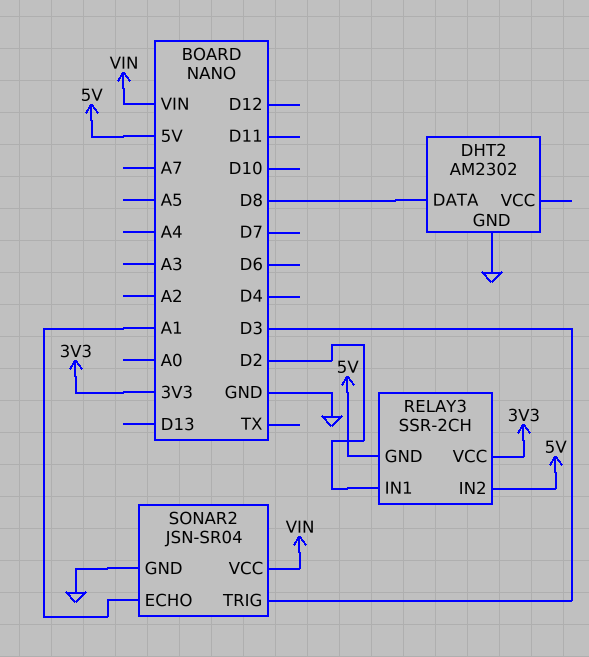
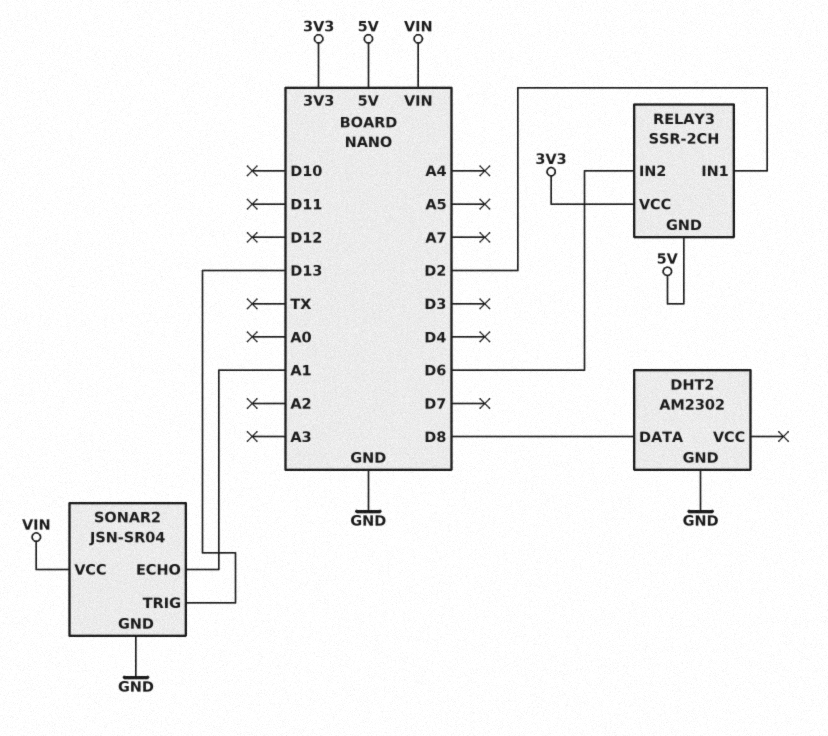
RELAY3 pin IN2: 5V -> D6
SONAR2 pin TRIG: D3 -> D13

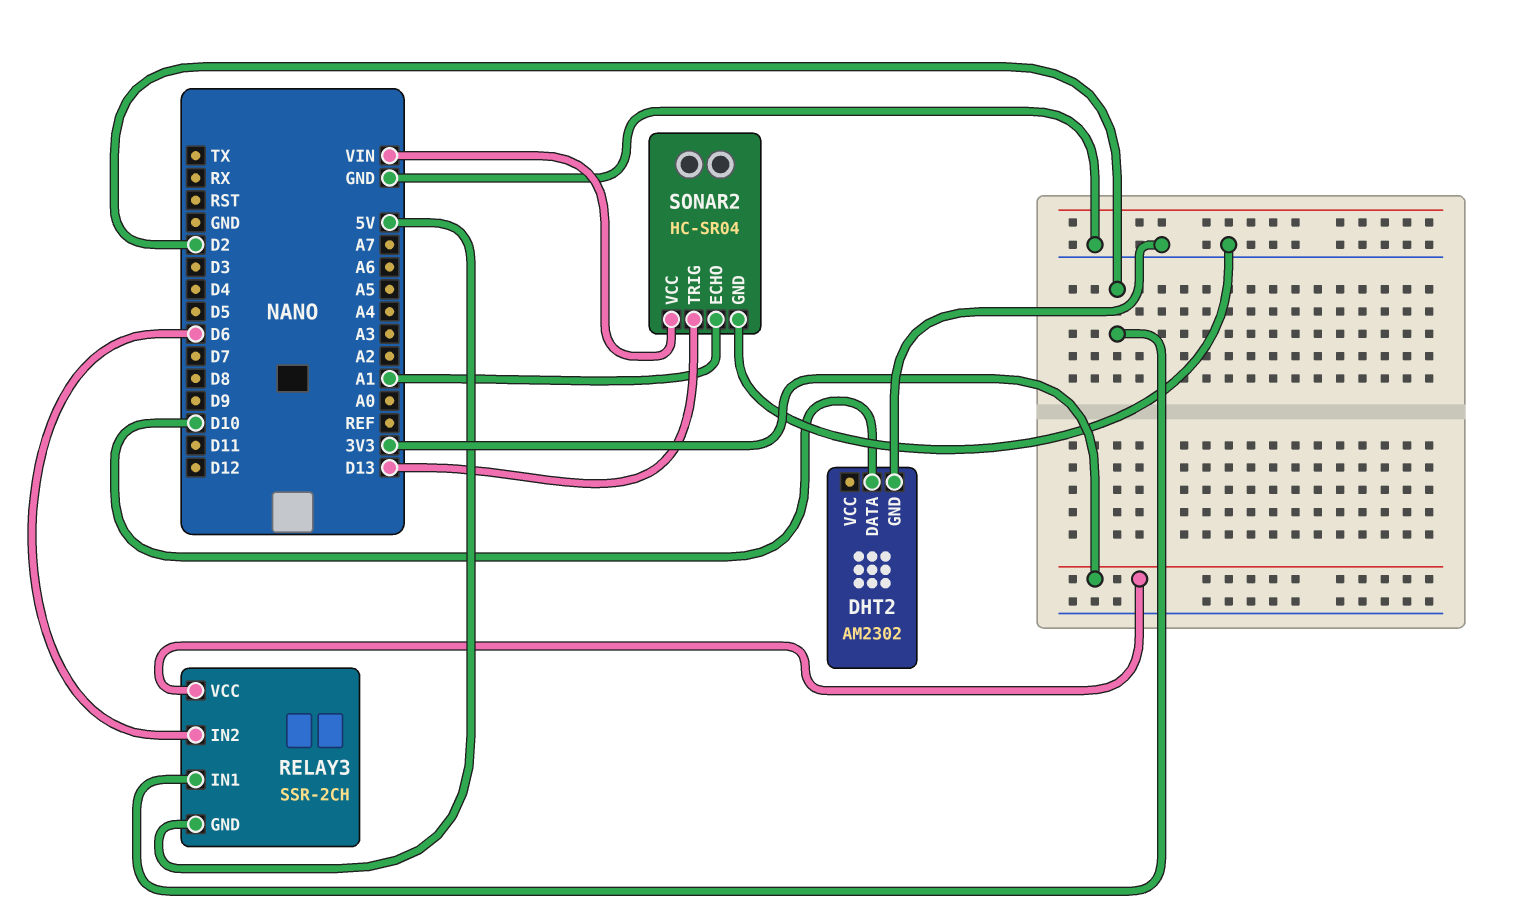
DHT2 pin DATA: D8 -> D10
SONAR2: JSN-SR04 -> HC-SR04

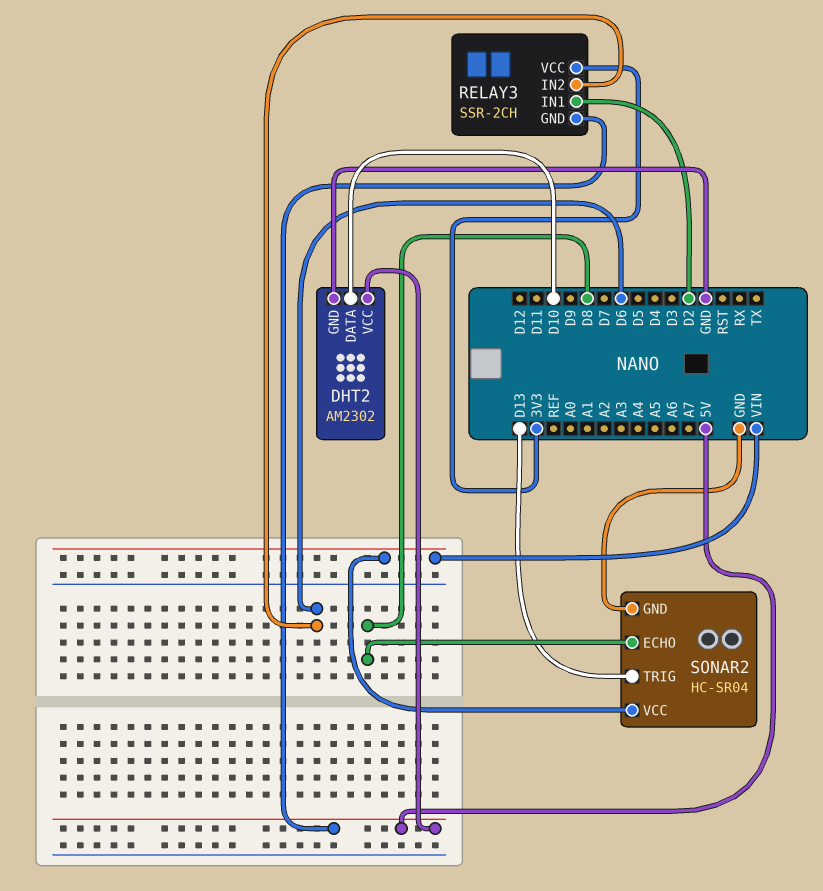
DHT2 pin VCC: none -> 5V
SONAR2 pin ECHO: A1 -> D8

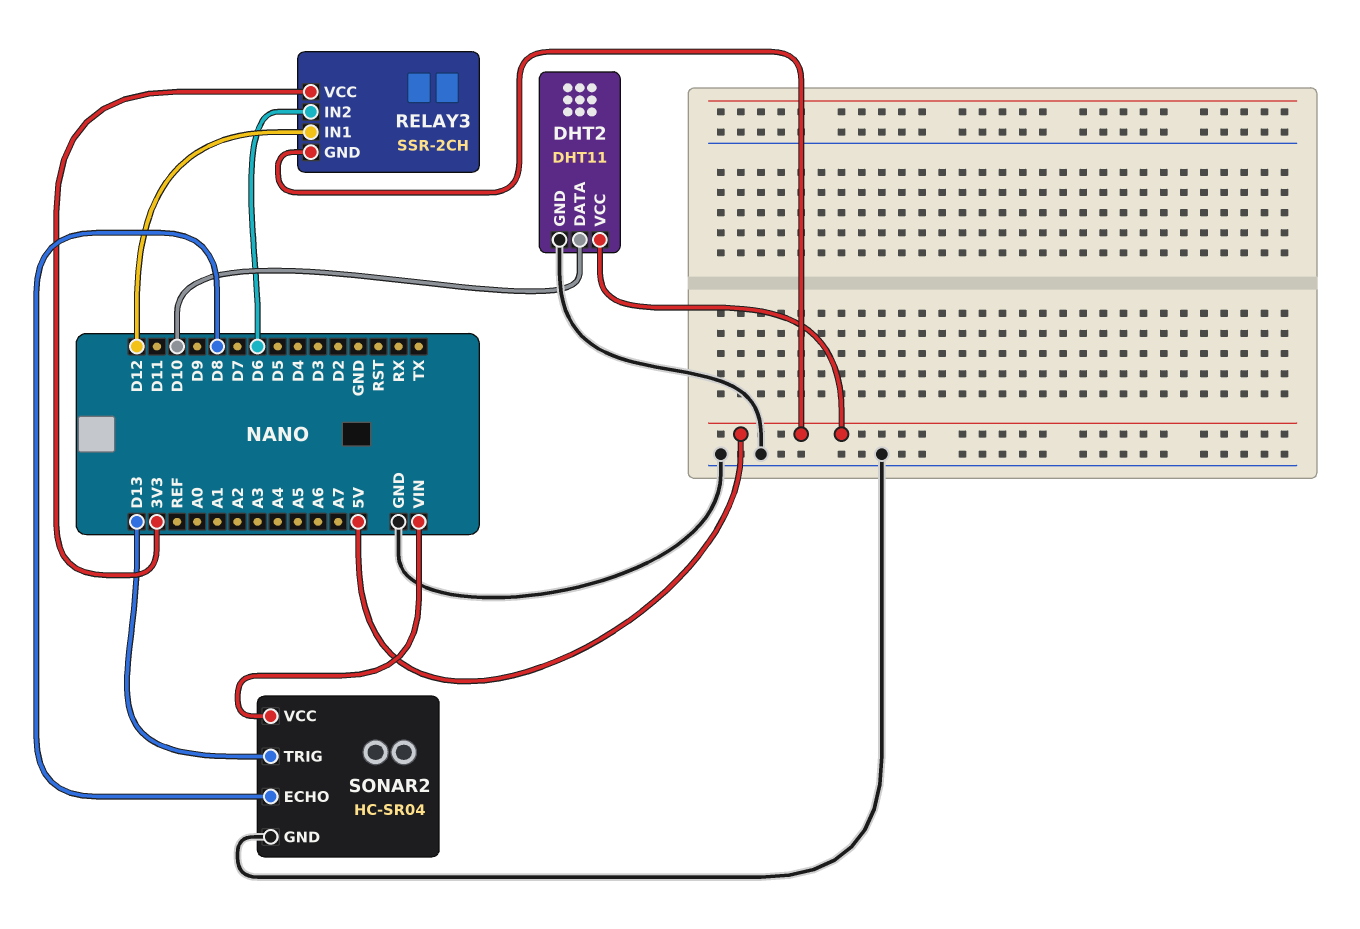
DHT2: AM2302 -> DHT11
RELAY3 pin IN1: D2 -> D12

